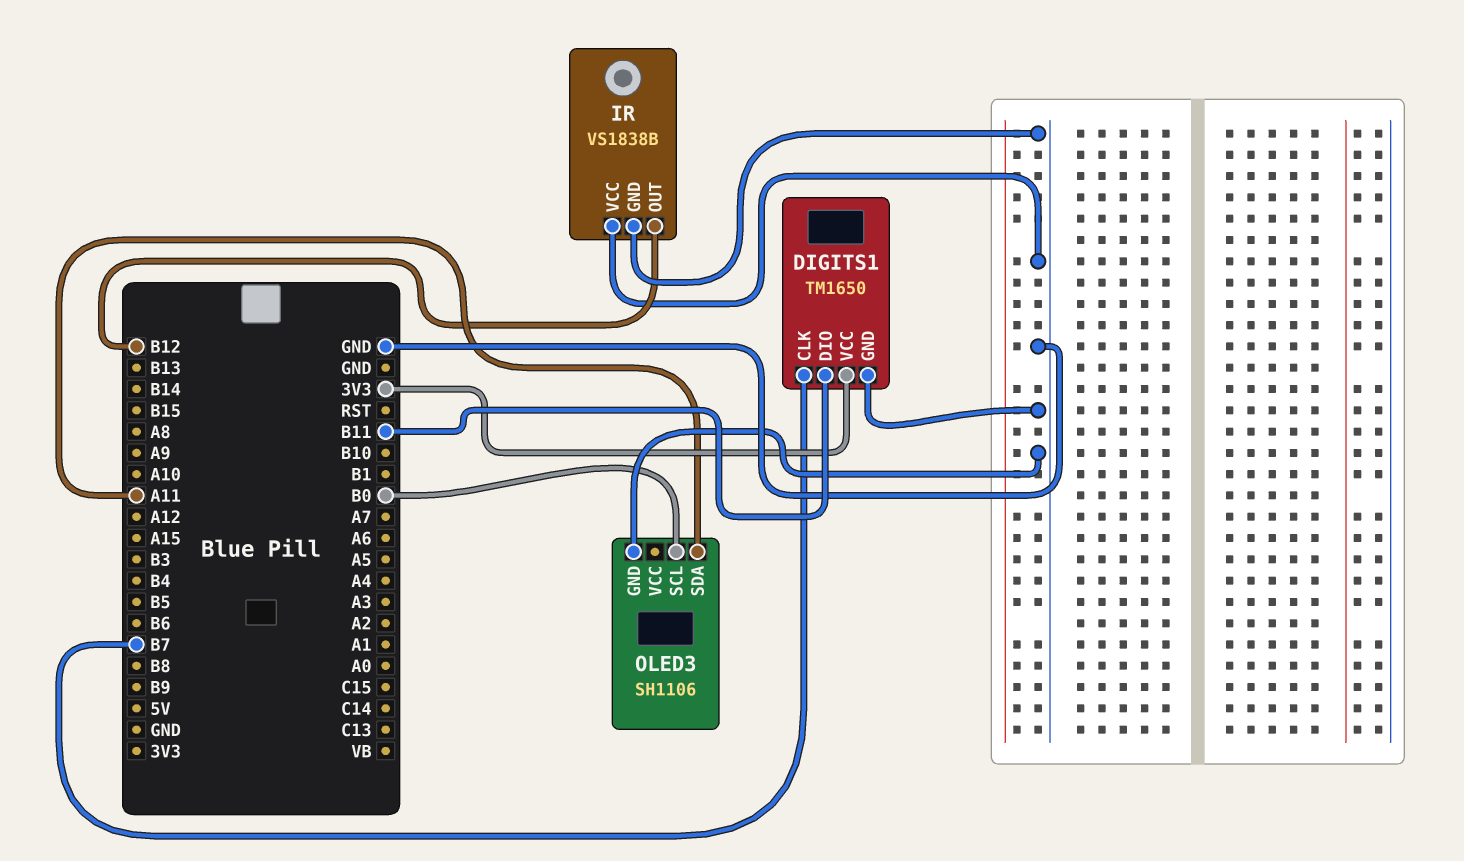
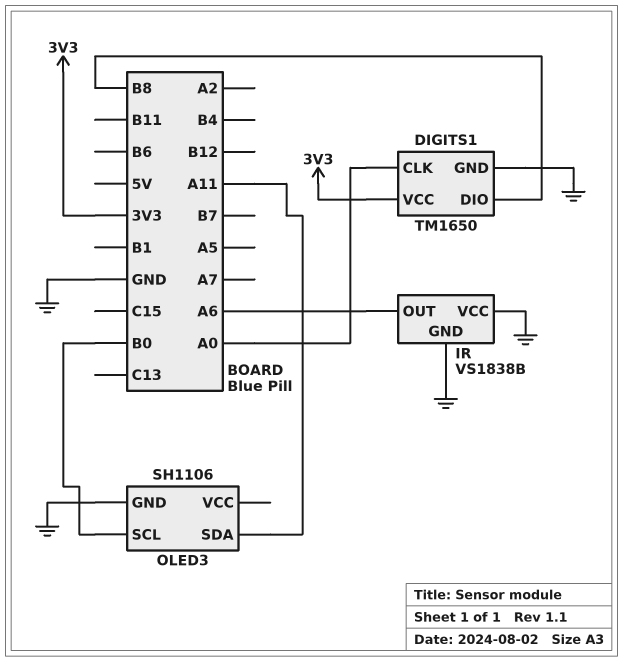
DIGITS1 pin CLK: B7 -> A0
DIGITS1 pin DIO: B11 -> B8
IR pin OUT: B12 -> A6

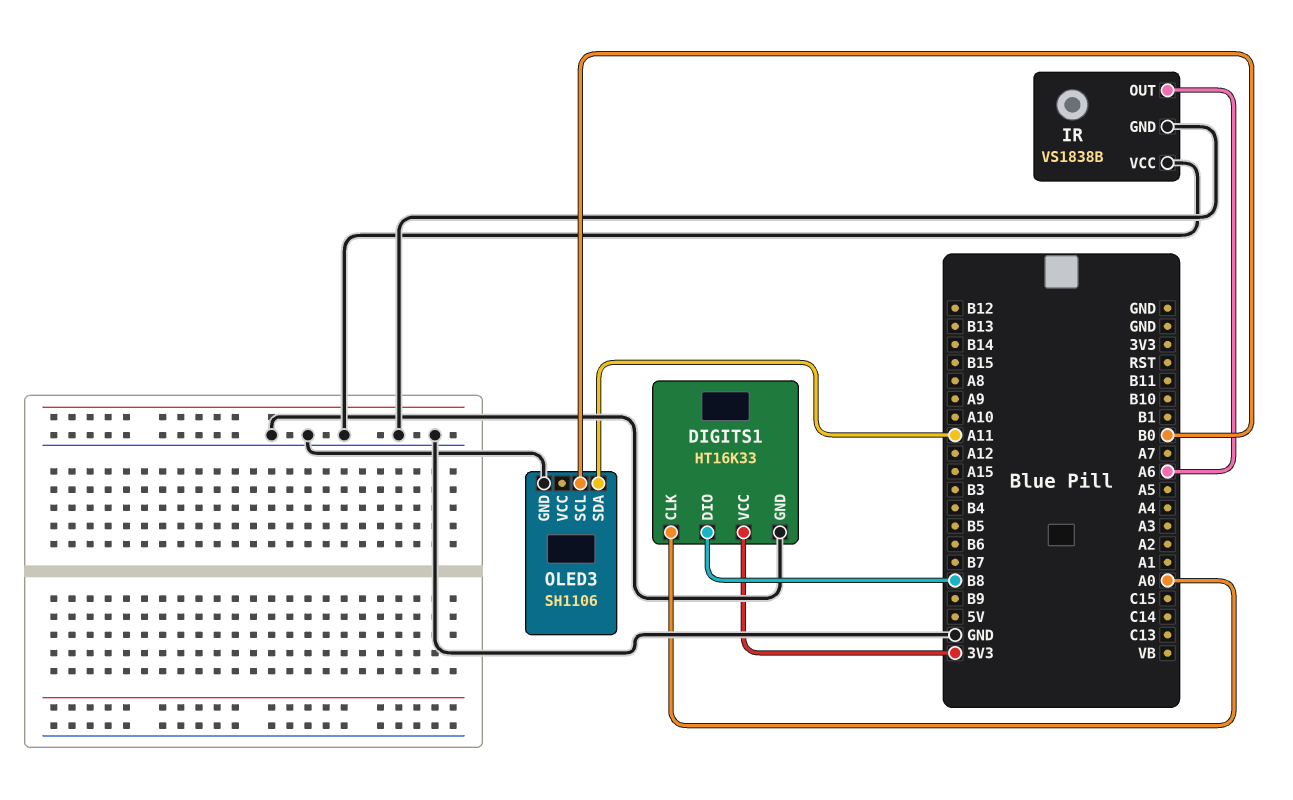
DIGITS1: TM1650 -> HT16K33

